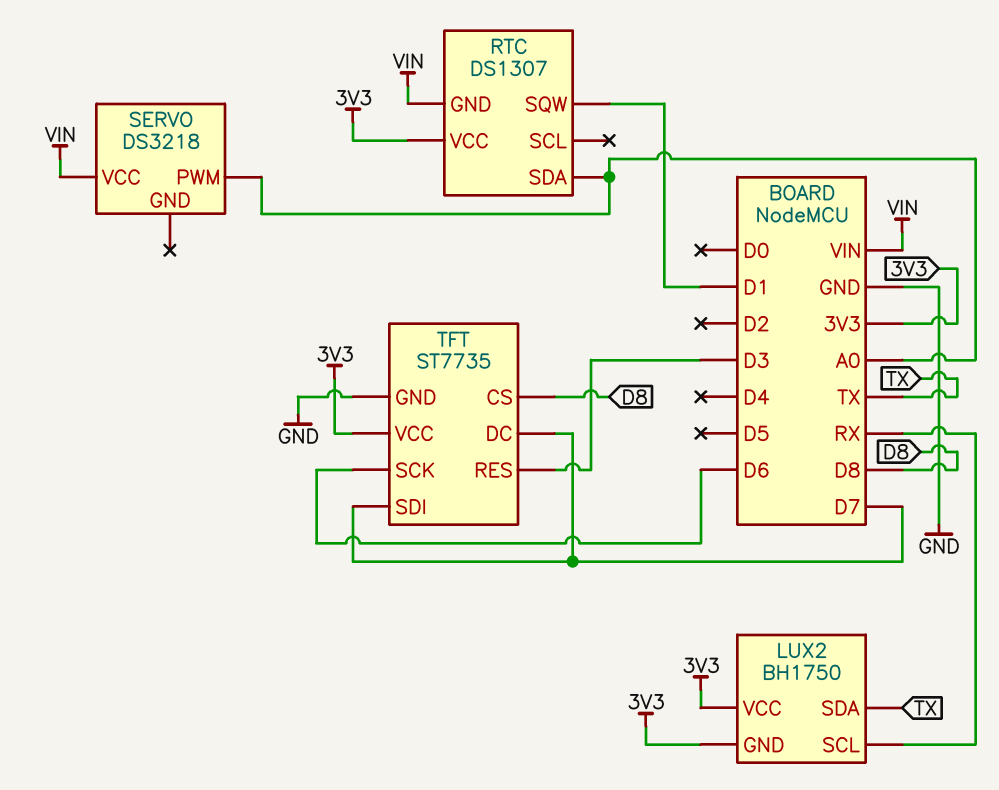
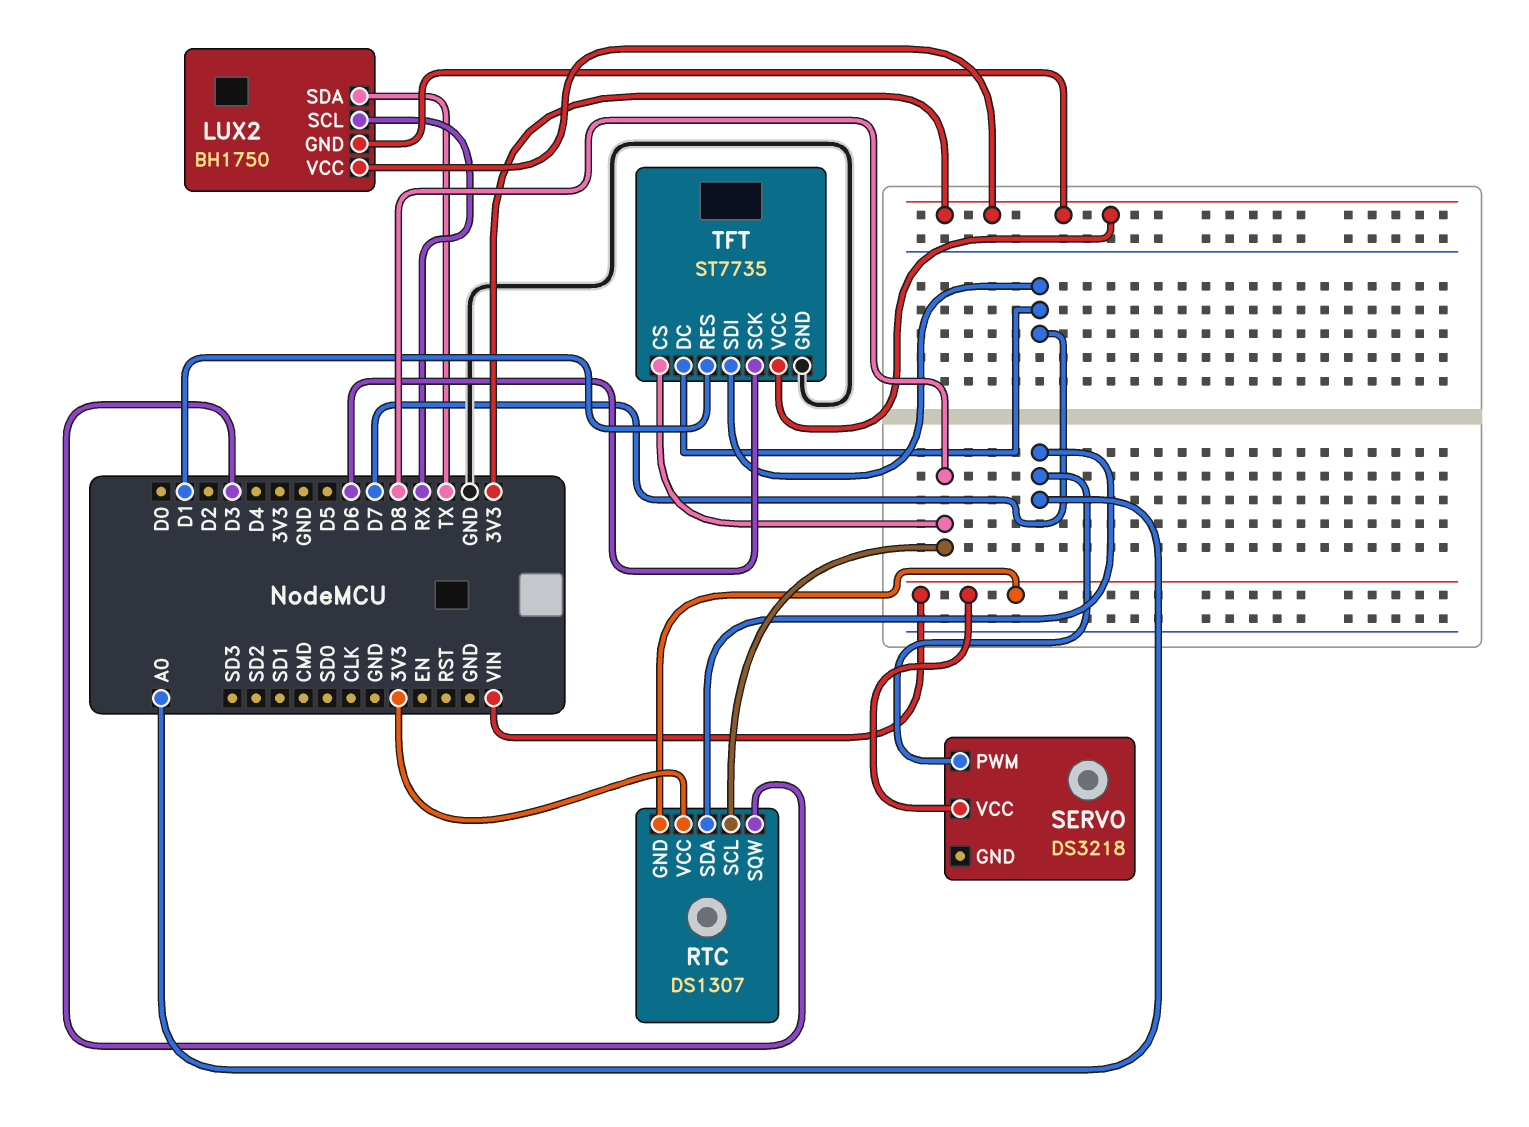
RTC pin SCL: none -> D8
RTC pin SQW: D1 -> D3
TFT pin RES: D3 -> D1

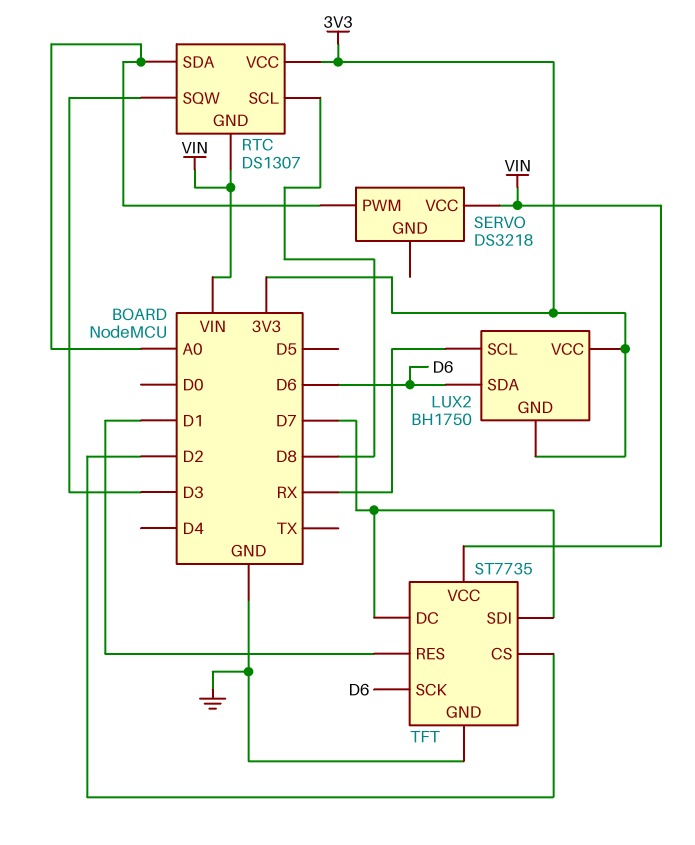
LUX2 pin SDA: TX -> D6
TFT pin CS: D8 -> D2
TFT pin VCC: 3V3 -> VIN

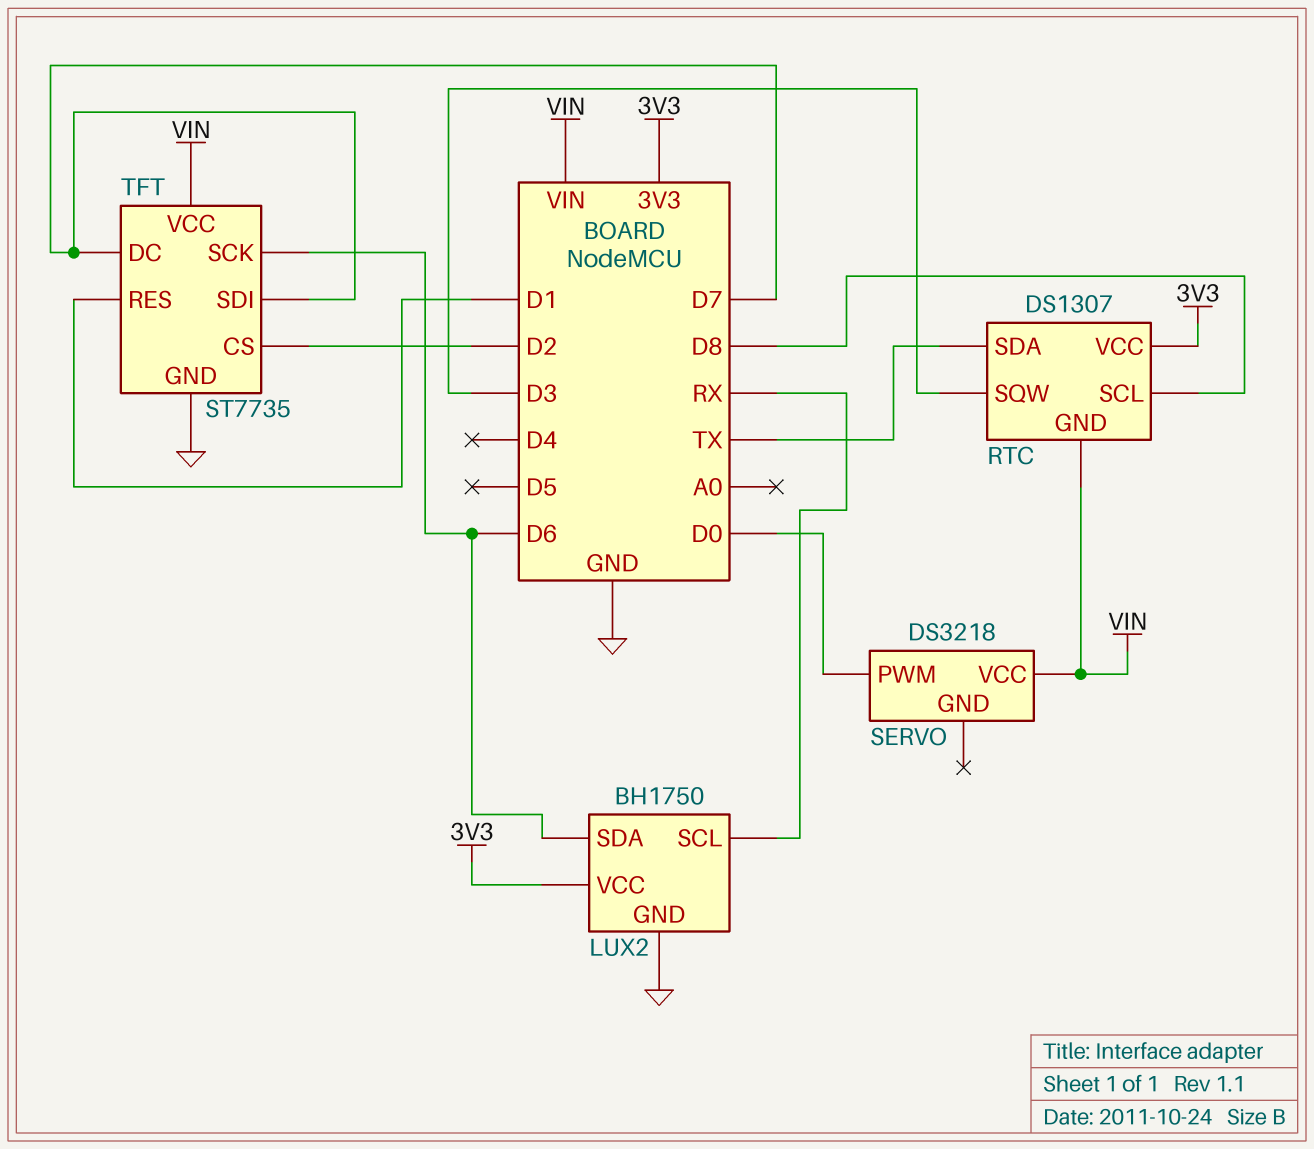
LUX2 pin GND: 3V3 -> GND
RTC pin SDA: A0 -> TX
SERVO pin PWM: A0 -> D0

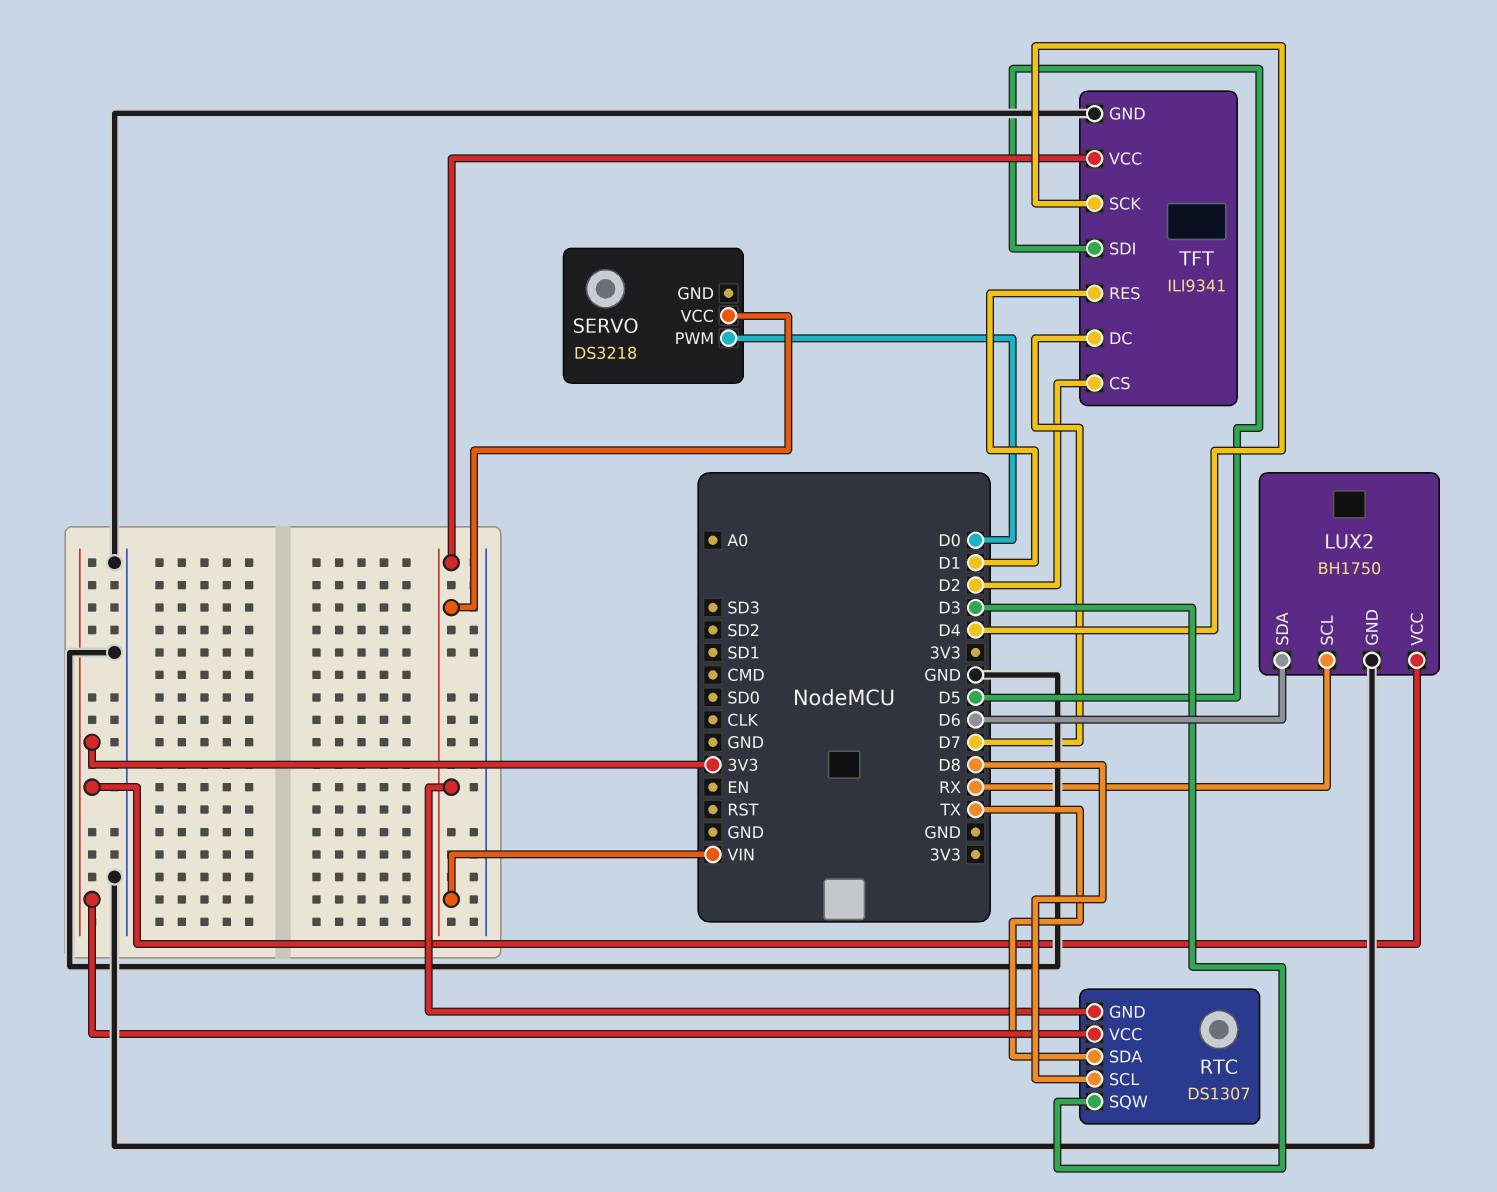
TFT: ST7735 -> ILI9341
TFT pin SCK: D6 -> D4
TFT pin SDI: D7 -> D5

